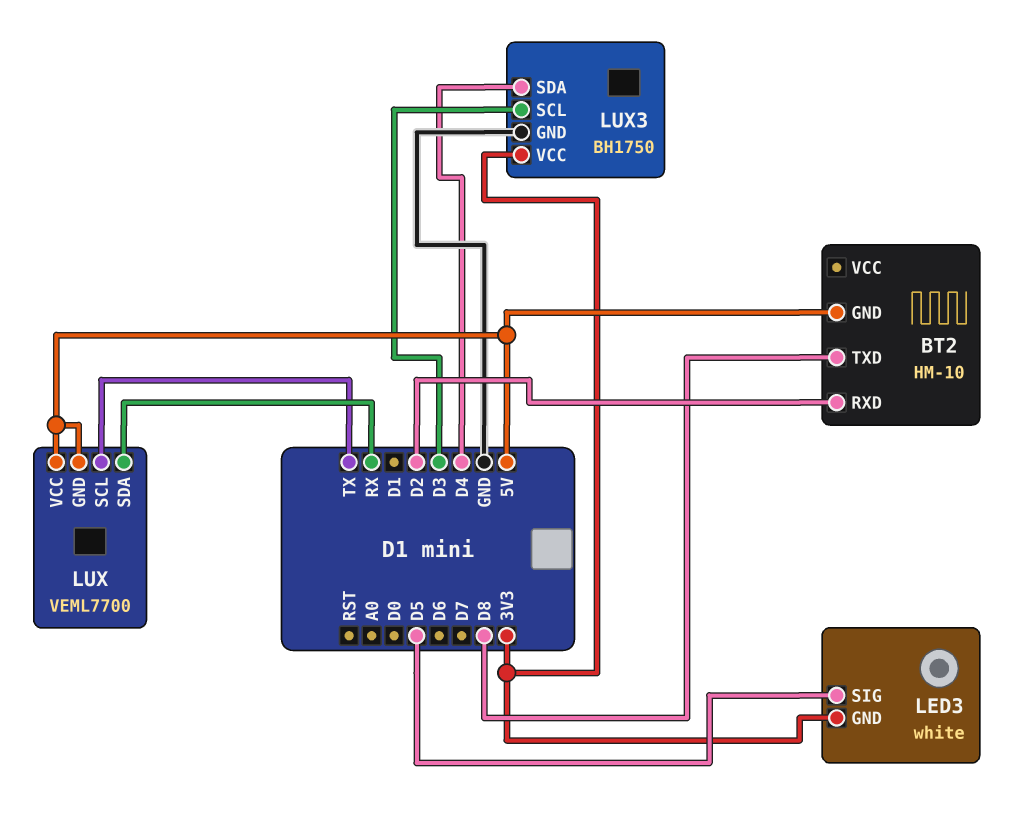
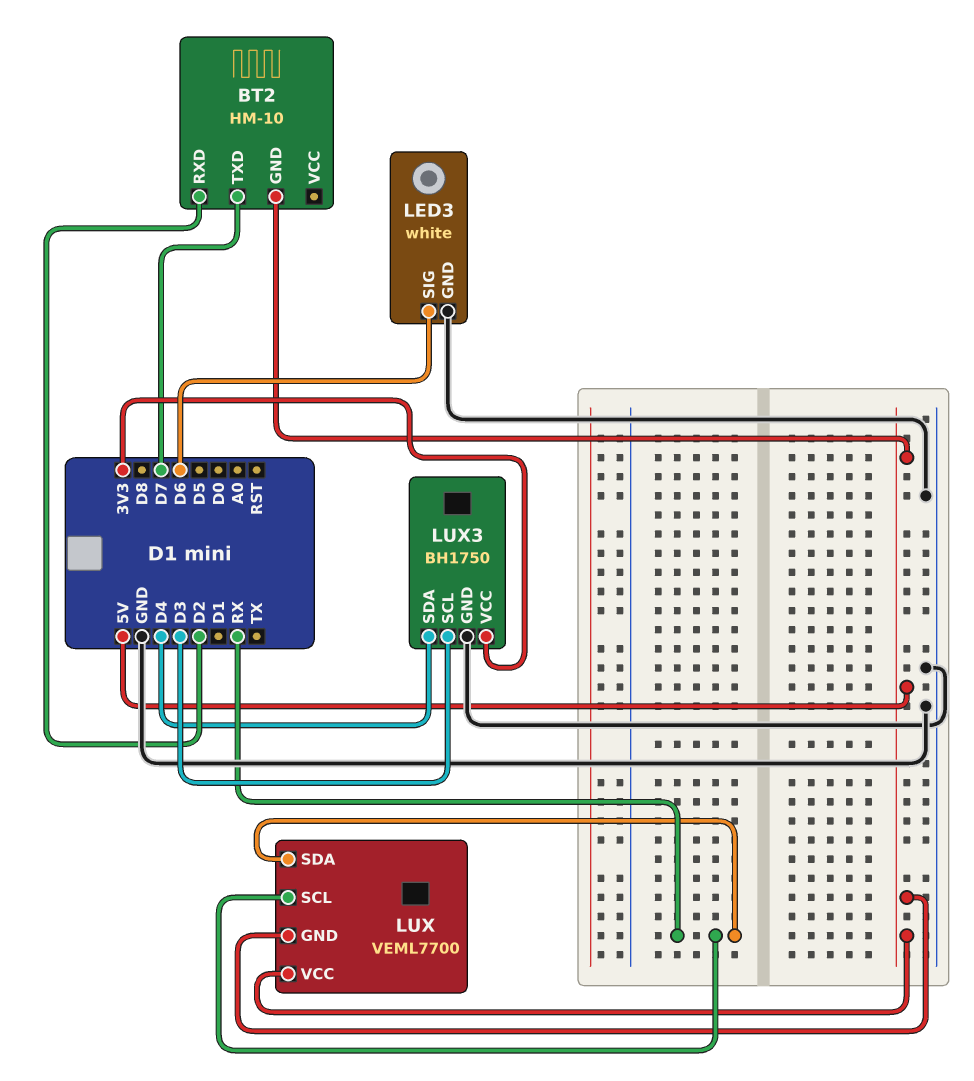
BT2 pin TXD: D8 -> D7
LED3 pin GND: 3V3 -> GND
LED3 pin SIG: D5 -> D6
LUX pin SCL: TX -> RX

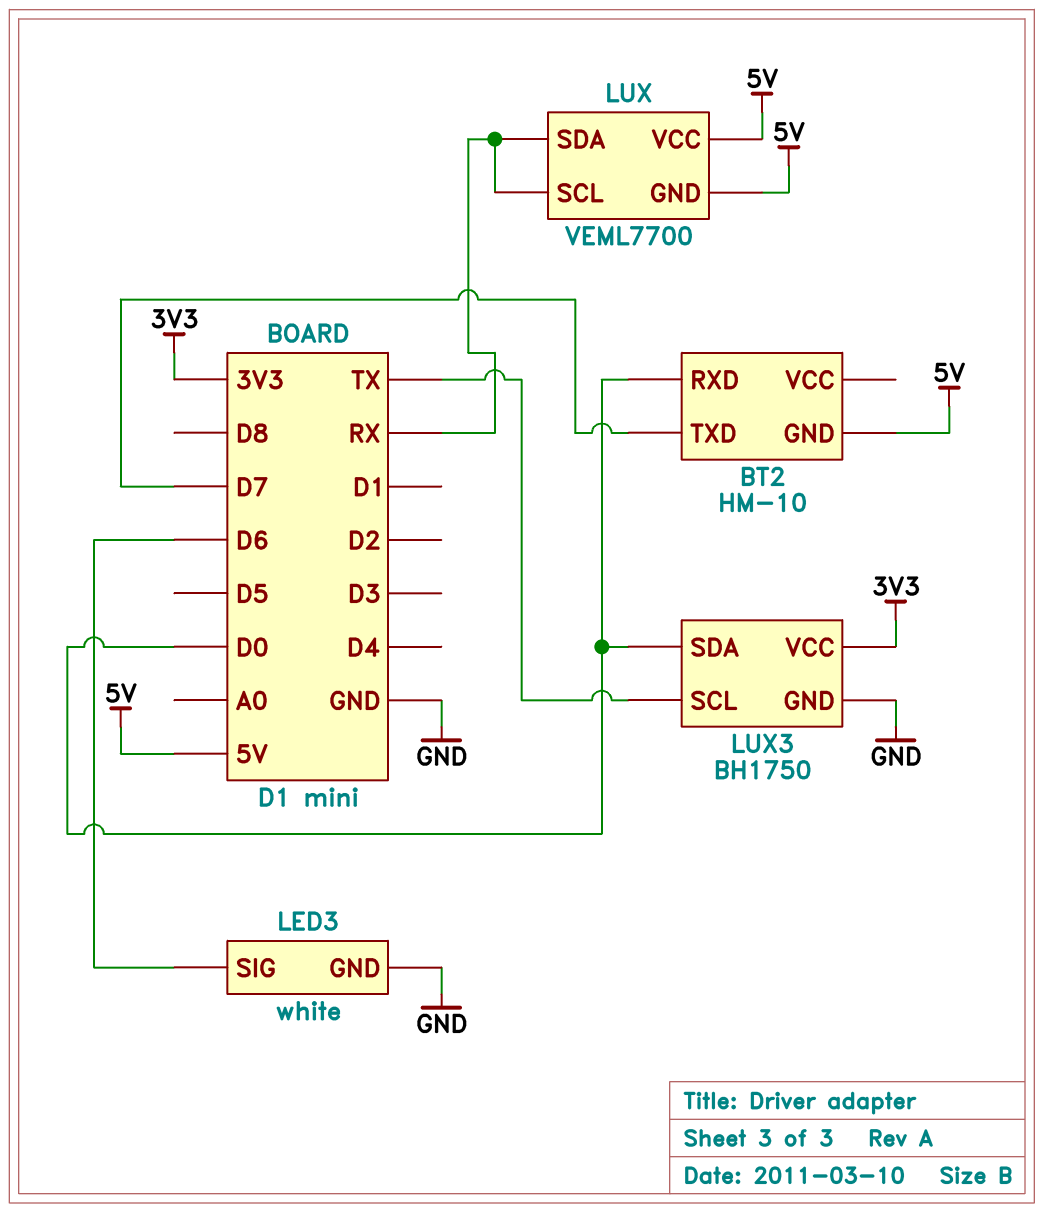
BT2 pin RXD: D2 -> D0
LUX3 pin SCL: D3 -> TX
LUX3 pin SDA: D4 -> D0

